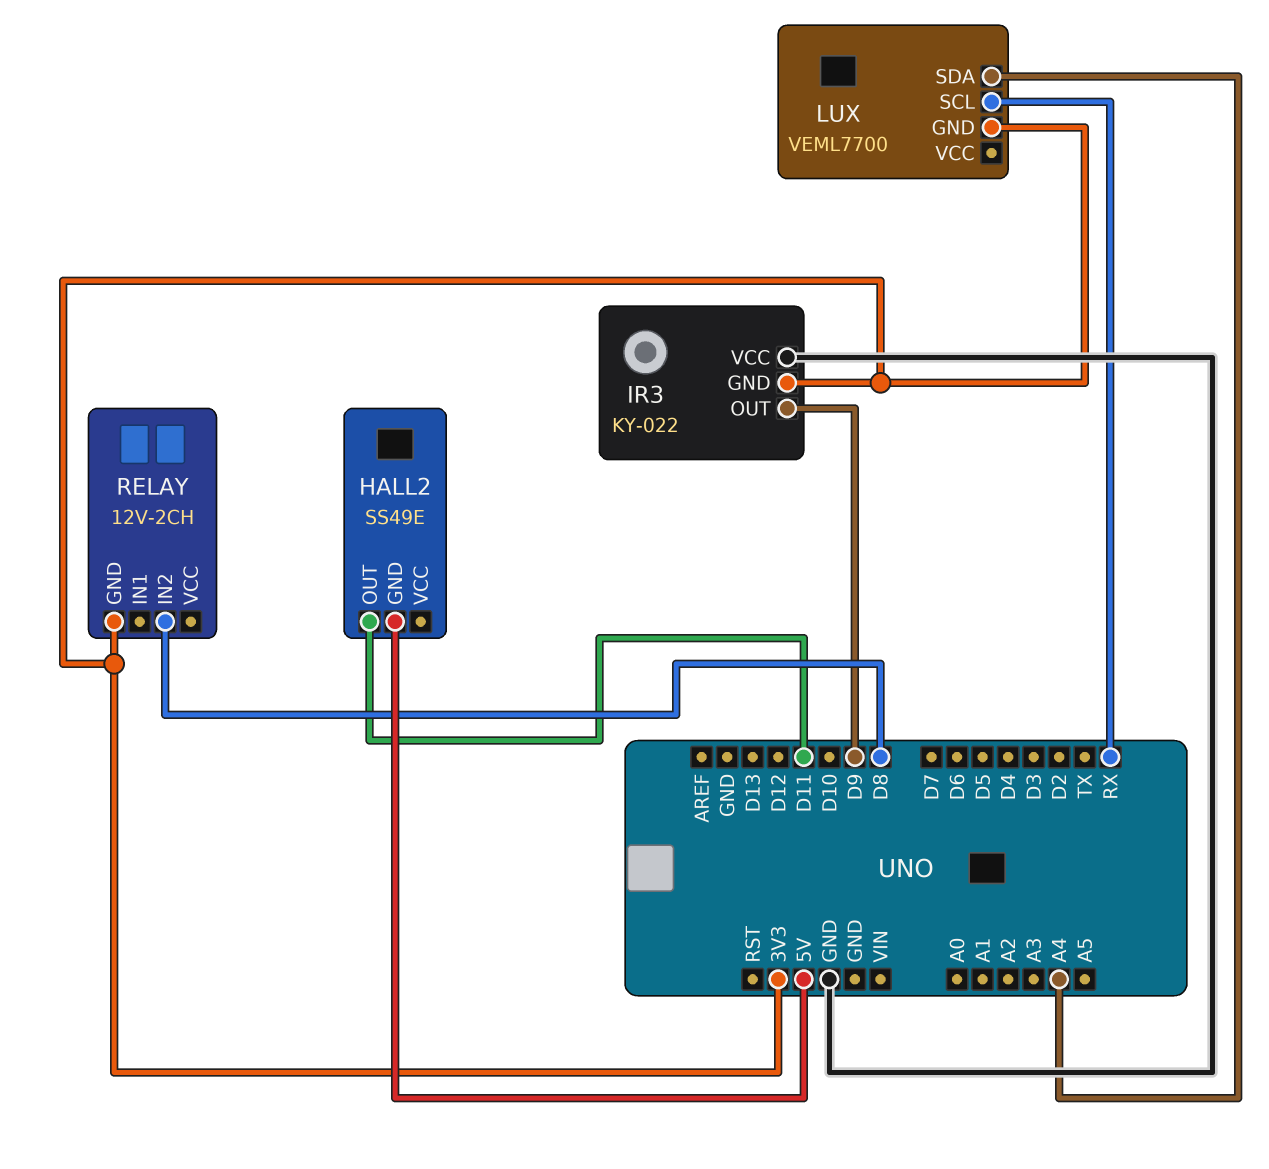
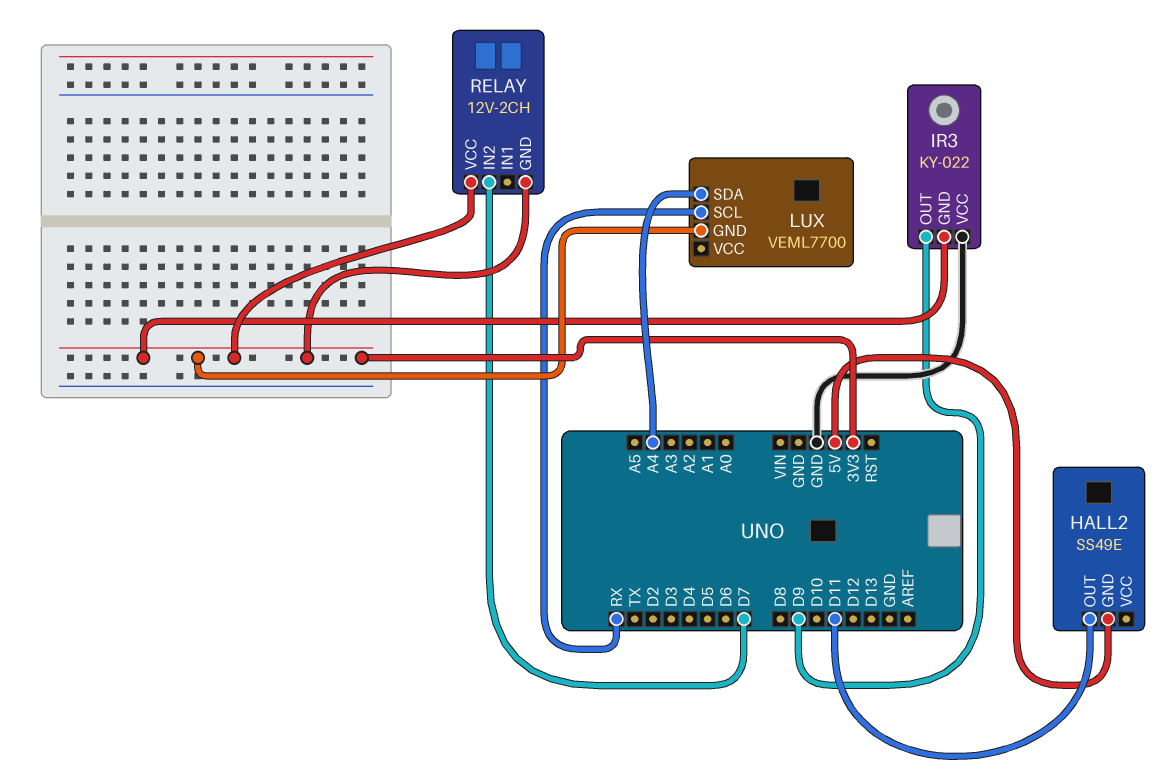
RELAY pin IN2: D8 -> D7
RELAY pin VCC: none -> 3V3

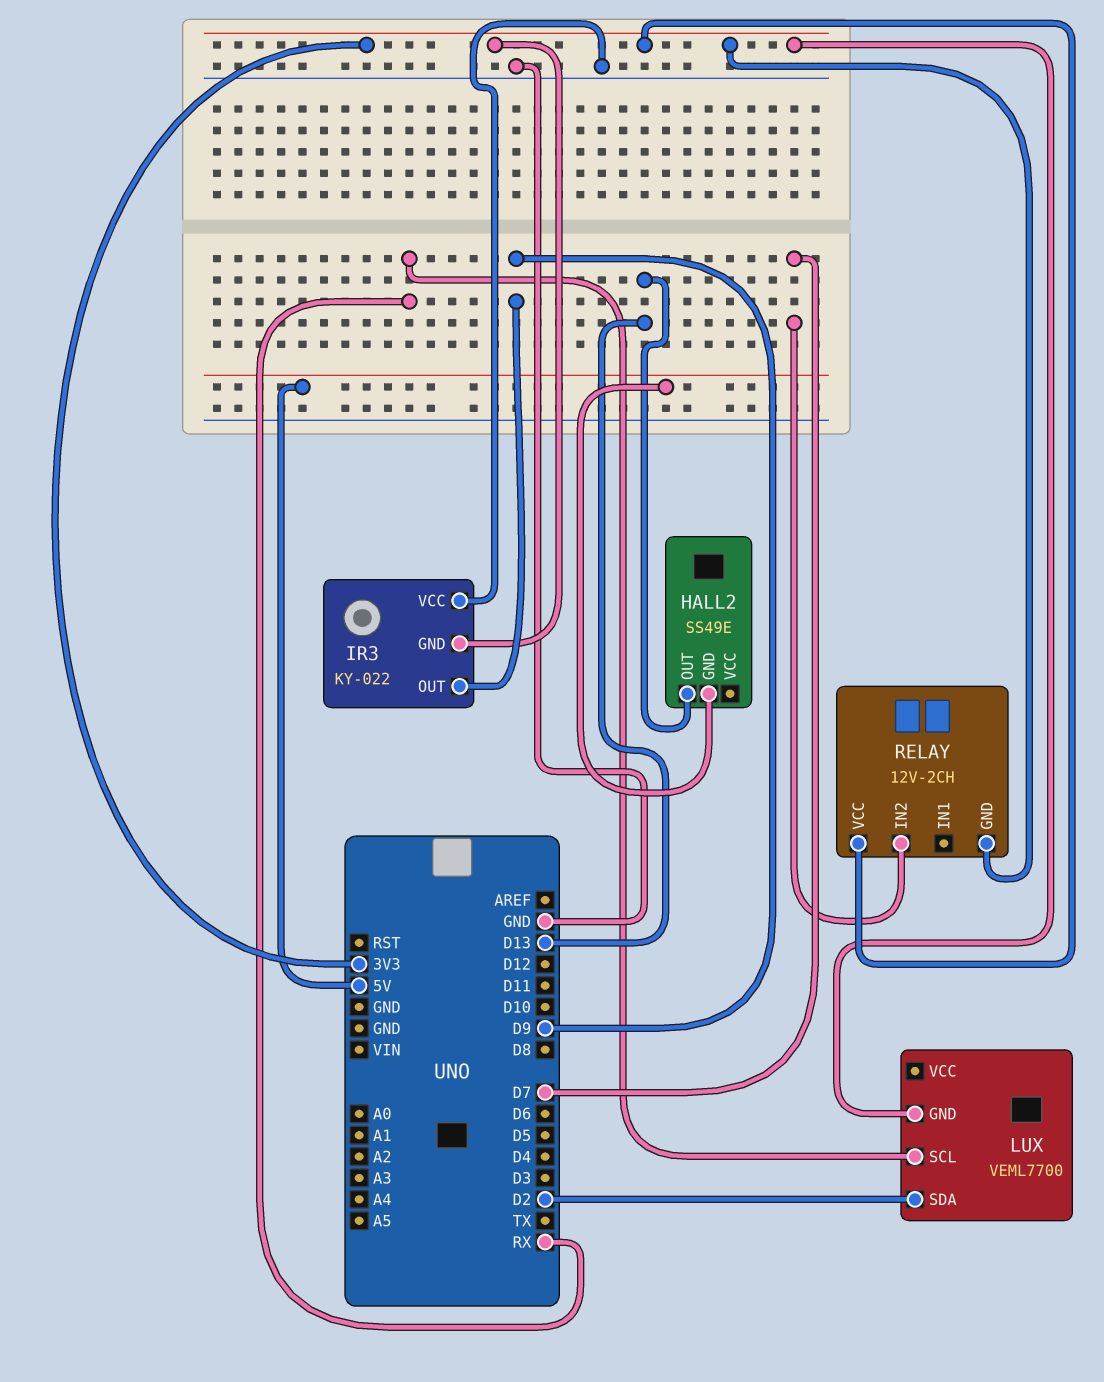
HALL2 pin OUT: D11 -> D13
LUX pin SDA: A4 -> D2

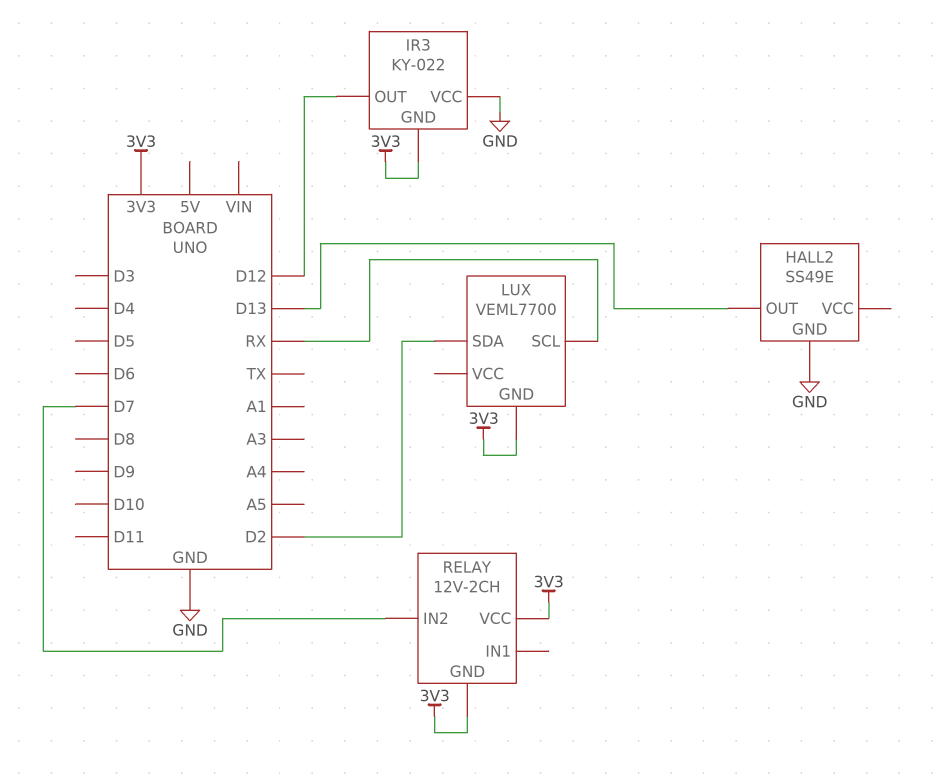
HALL2 pin GND: 5V -> GND
IR3 pin OUT: D9 -> D12

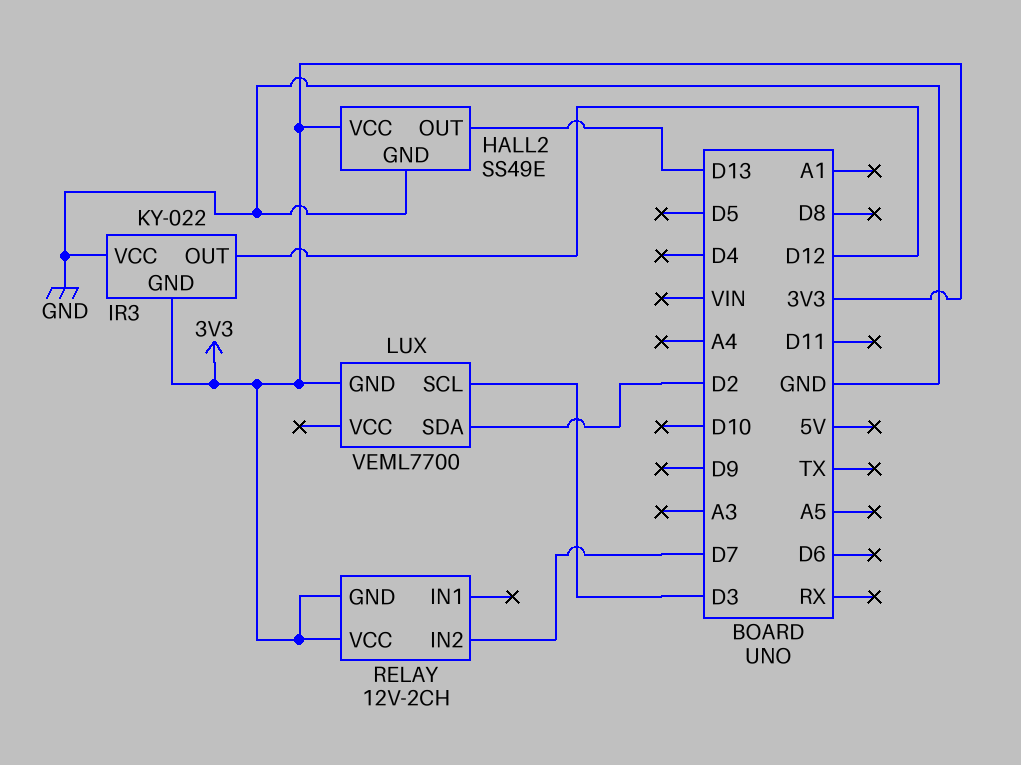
HALL2 pin VCC: none -> 3V3
LUX pin SCL: RX -> D3

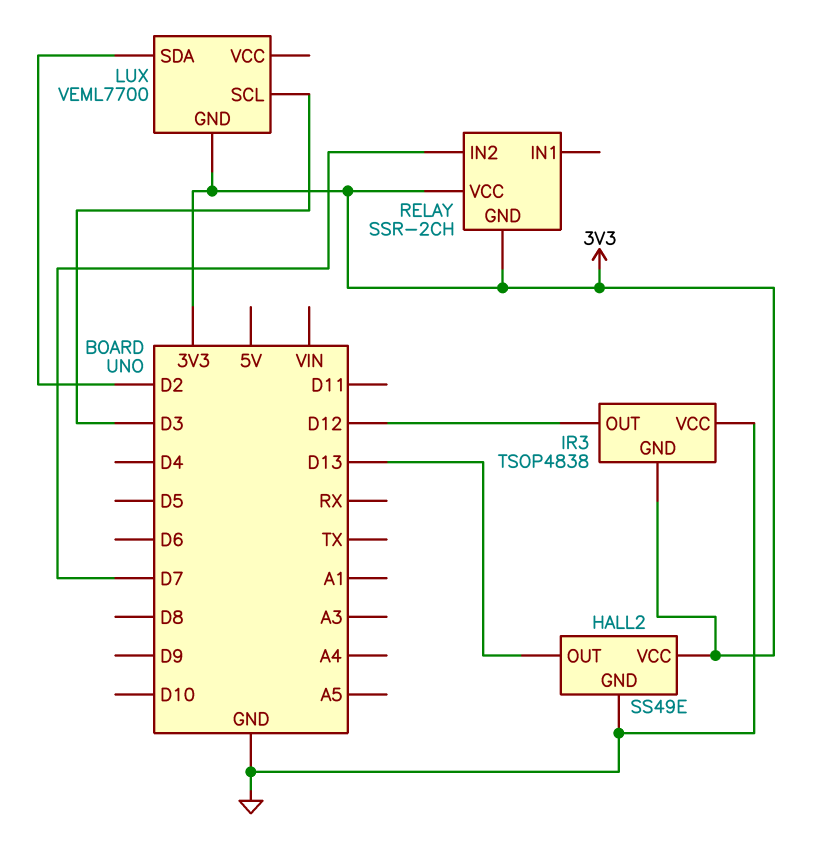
IR3: KY-022 -> TSOP4838
RELAY: 12V-2CH -> SSR-2CH

